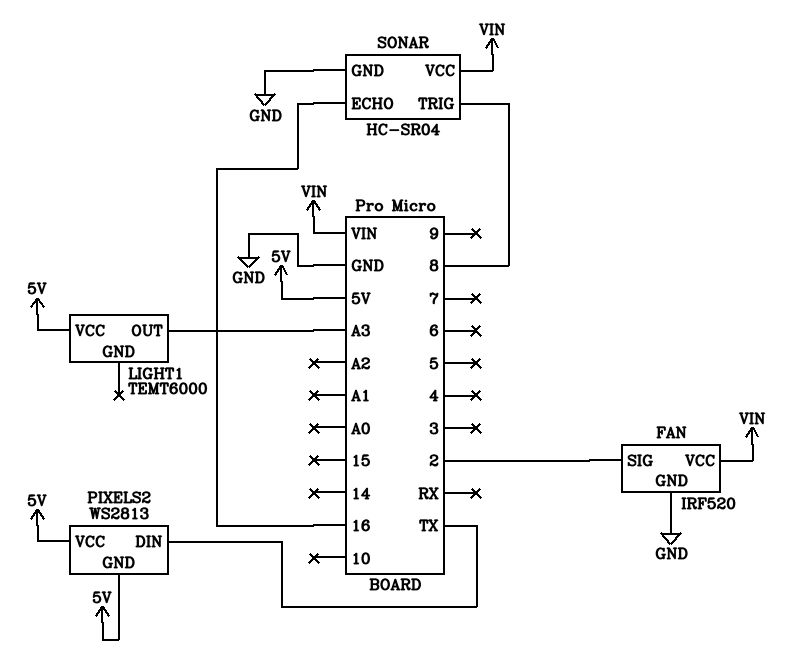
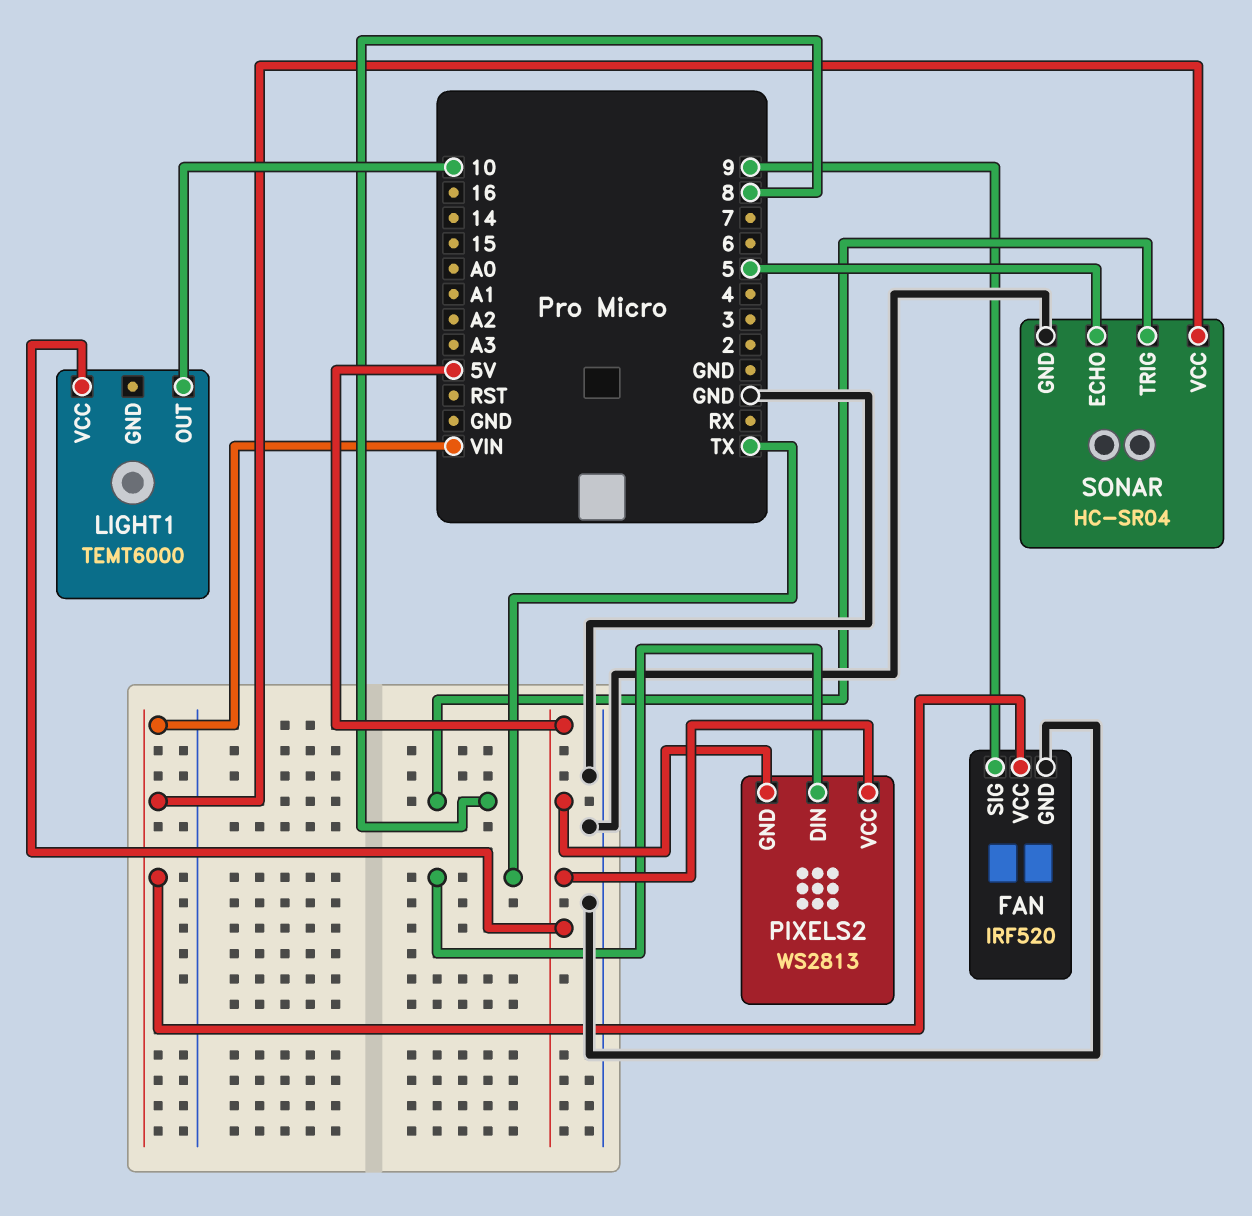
FAN pin SIG: 2 -> 9
LIGHT1 pin OUT: A3 -> 10
SONAR pin ECHO: 16 -> 5

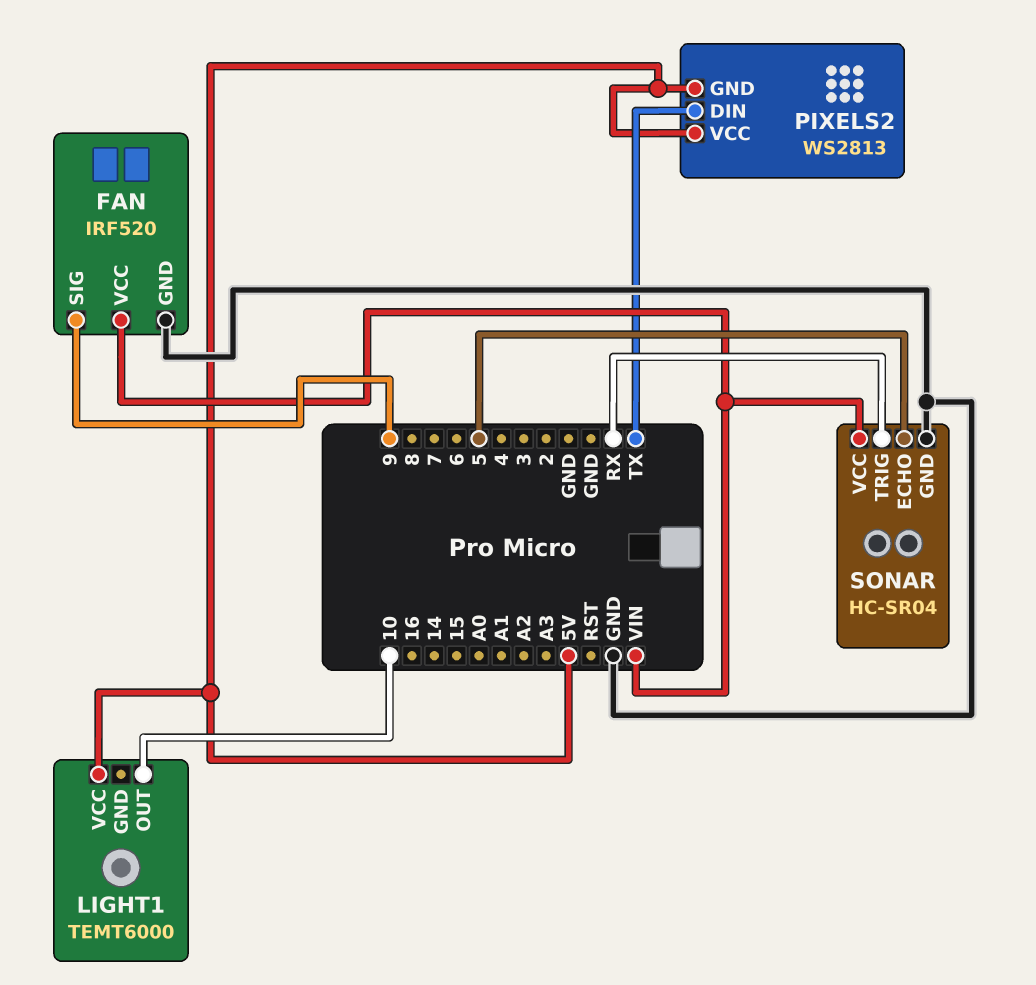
SONAR pin TRIG: 8 -> RX

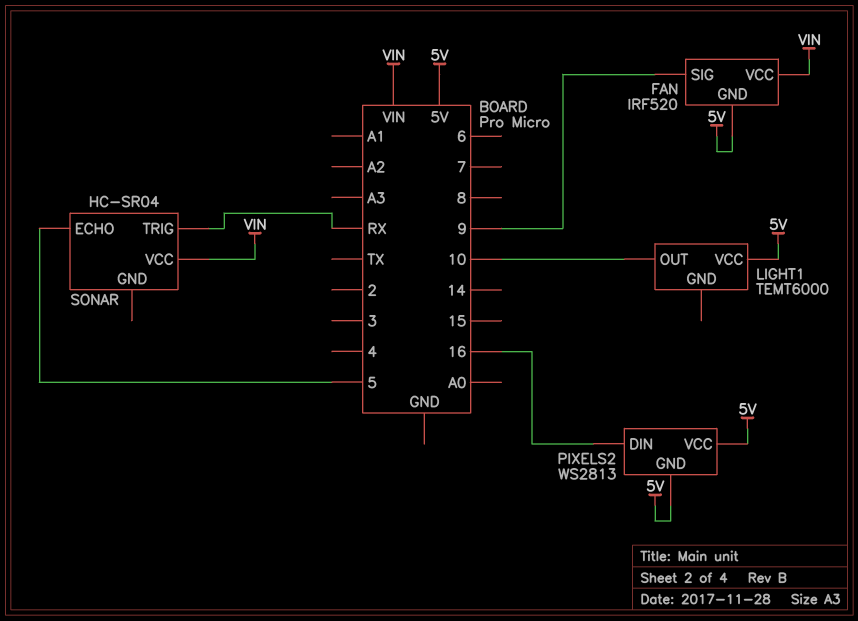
FAN pin GND: GND -> 5V
PIXELS2 pin DIN: TX -> 16
SONAR pin GND: GND -> none

